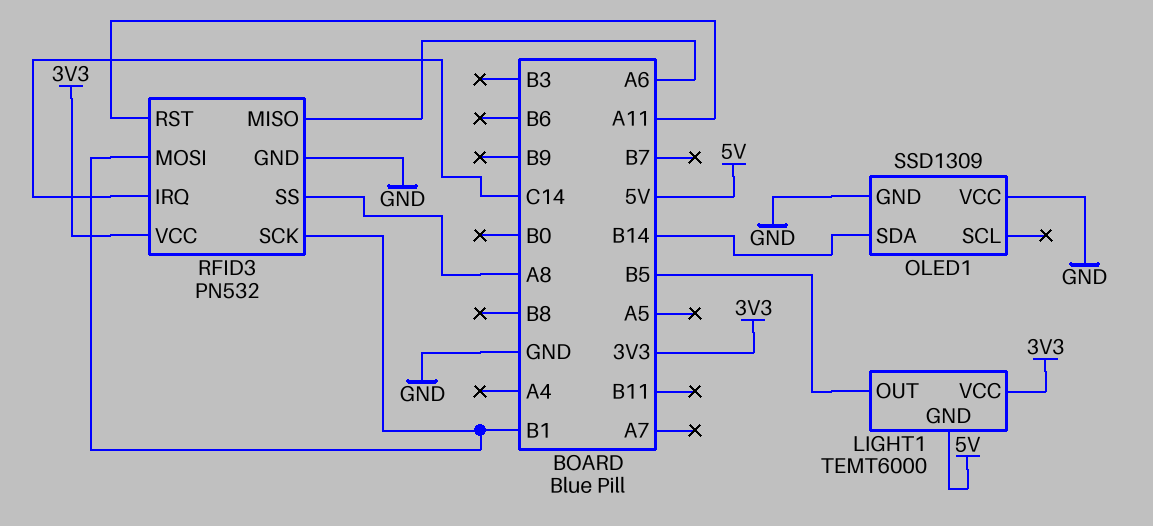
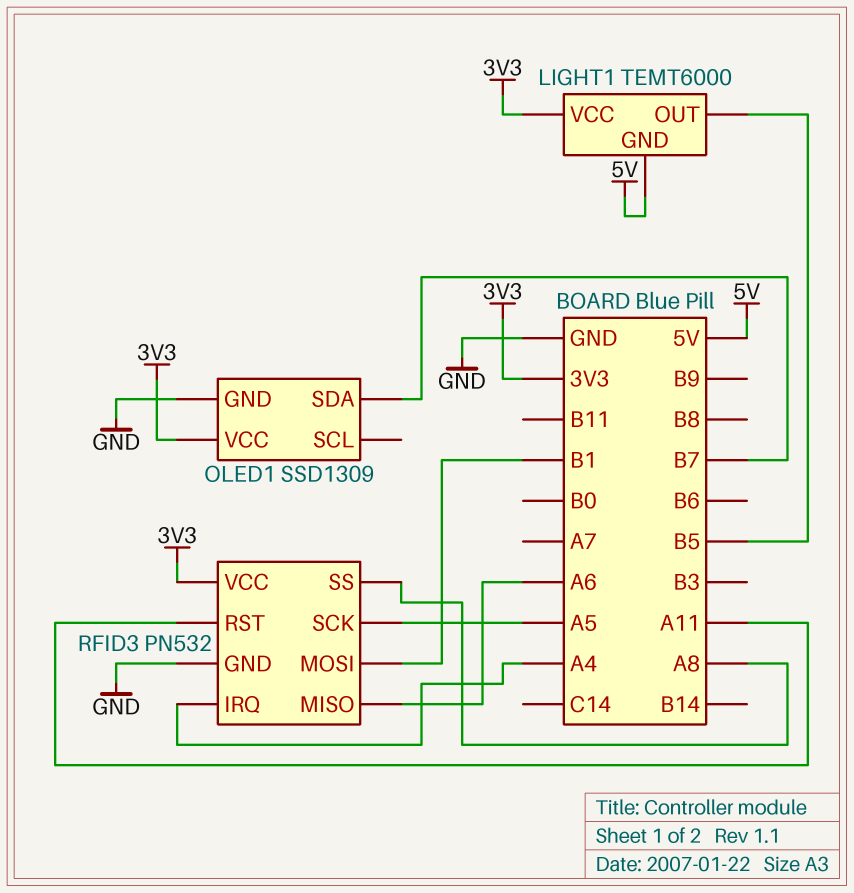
OLED1 pin SDA: B14 -> B7
OLED1 pin VCC: GND -> 3V3
RFID3 pin IRQ: C14 -> A4
RFID3 pin SCK: B1 -> A5

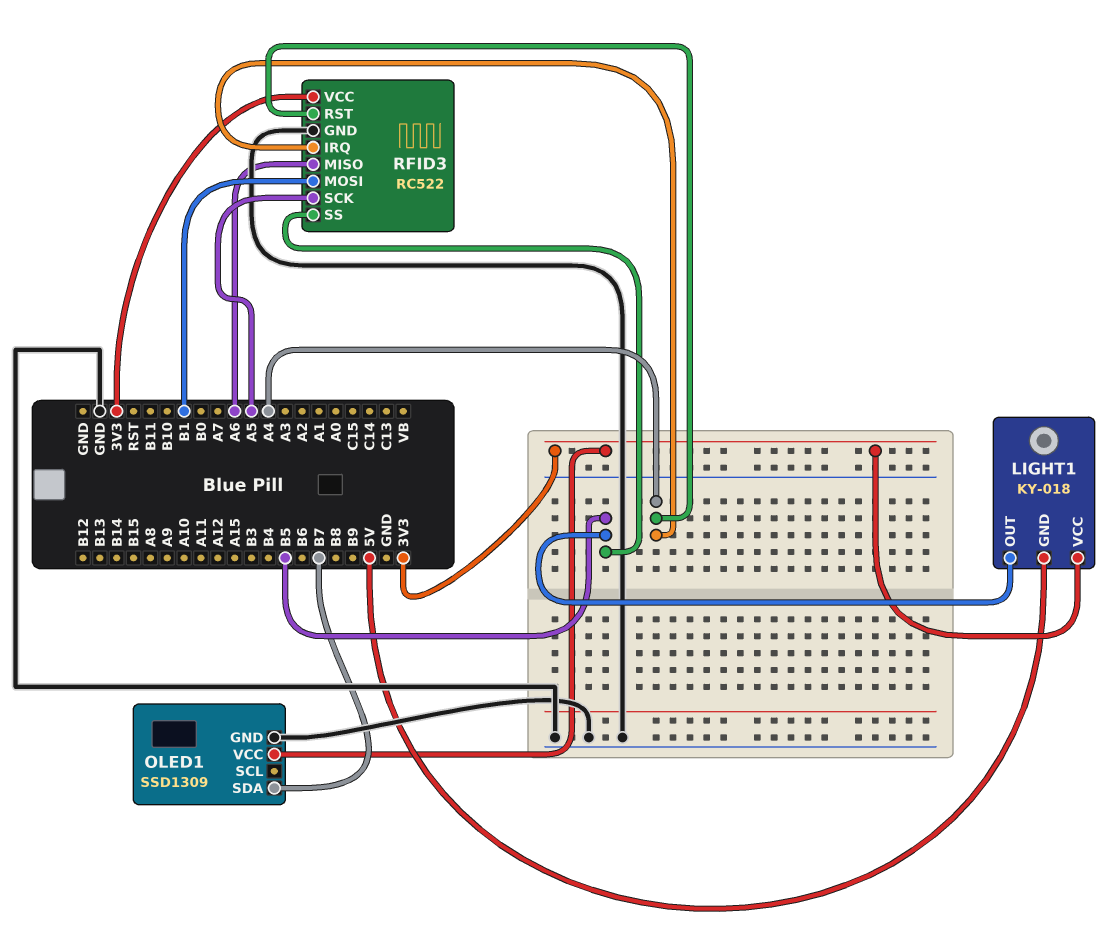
LIGHT1: TEMT6000 -> KY-018
RFID3: PN532 -> RC522
RFID3 pin RST: A11 -> A4
RFID3 pin SS: A8 -> B5

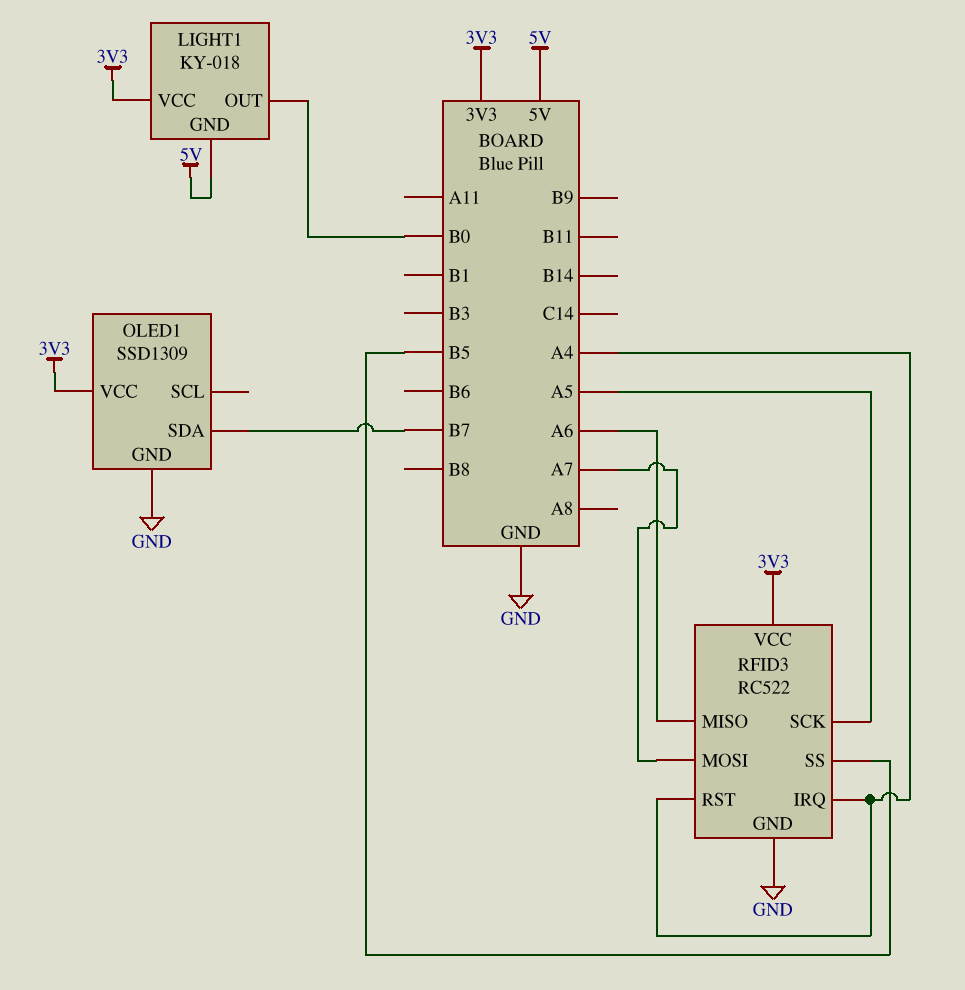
LIGHT1 pin OUT: B5 -> B0
RFID3 pin MOSI: B1 -> A7

